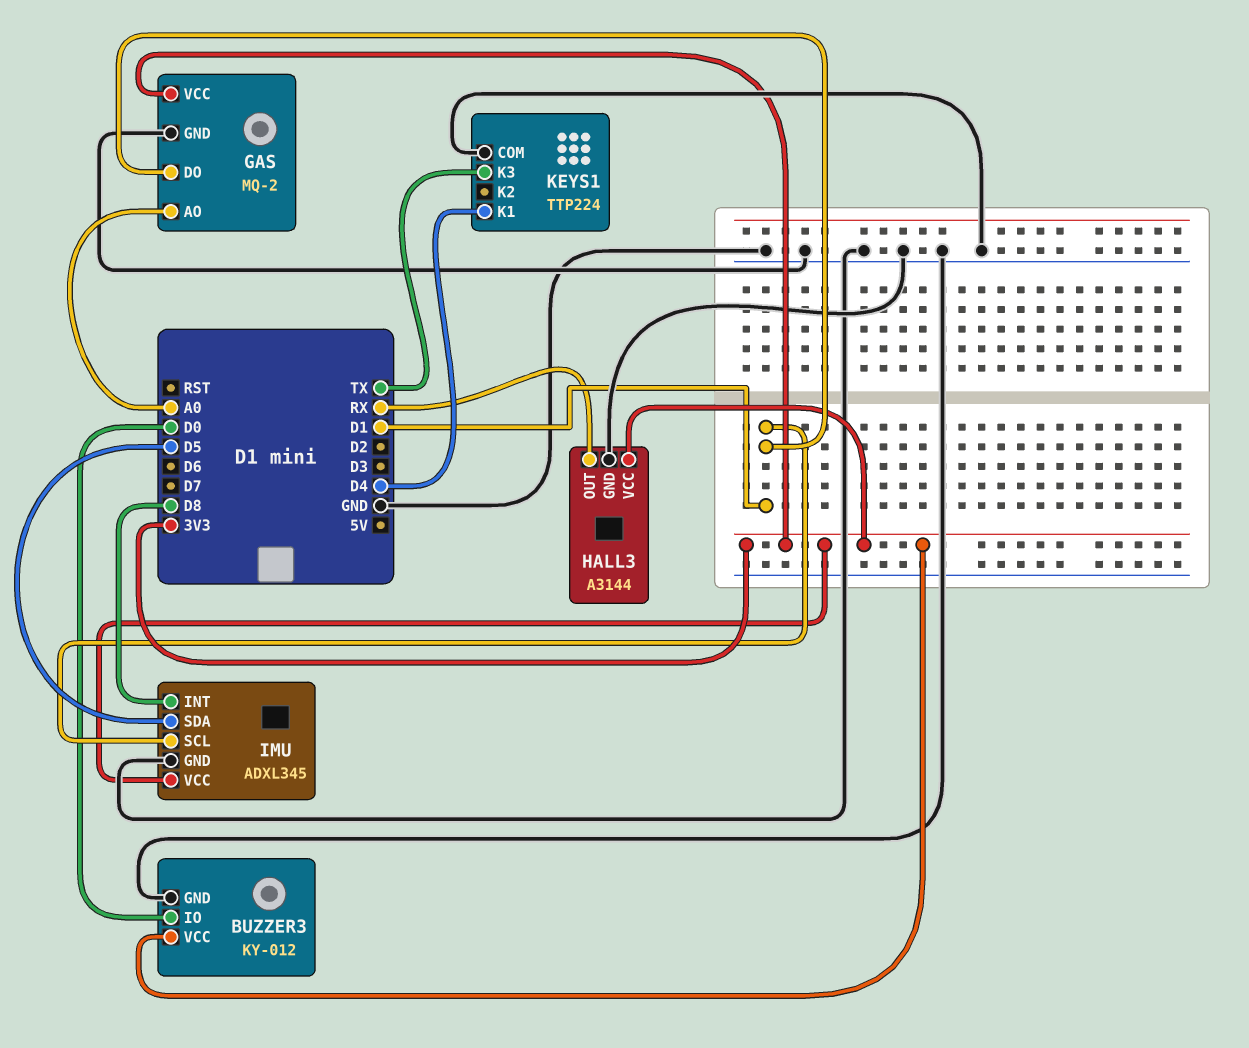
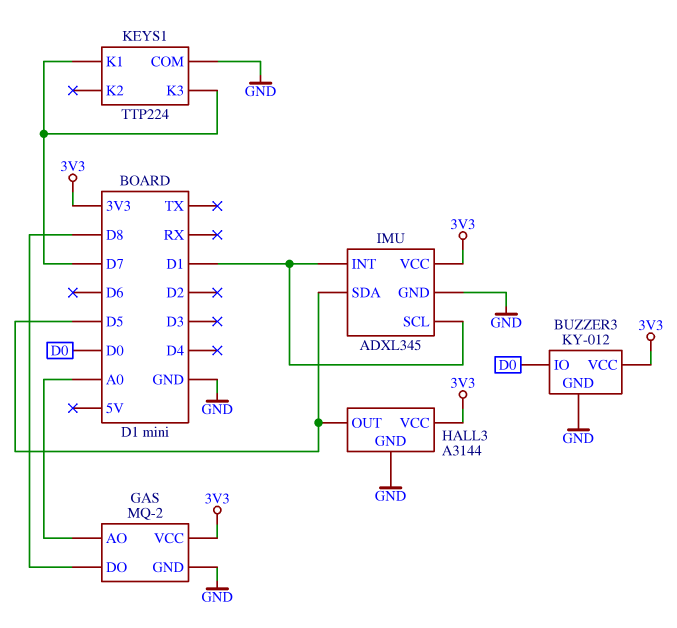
GAS pin DO: D1 -> D8
HALL3 pin OUT: RX -> D5
IMU pin INT: D8 -> D1
KEYS1 pin K1: D4 -> D7
KEYS1 pin K3: TX -> D7

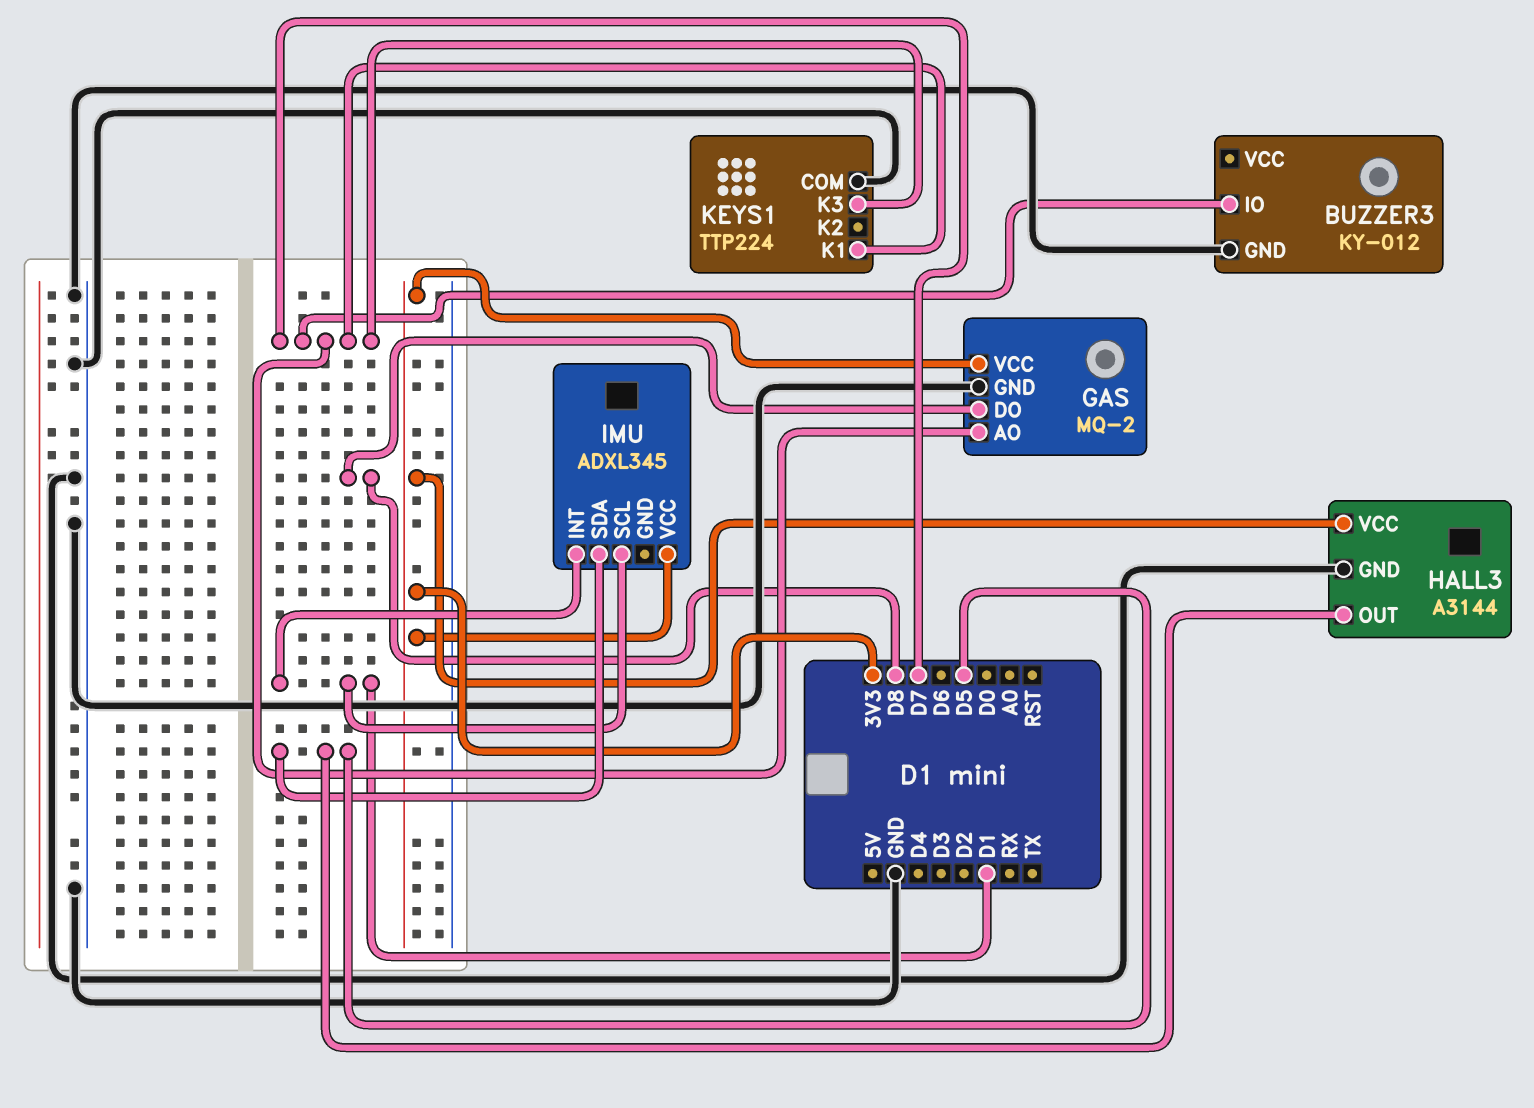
BUZZER3 pin IO: D0 -> D7
BUZZER3 pin VCC: 3V3 -> none
GAS pin AO: A0 -> D7
IMU pin GND: GND -> none

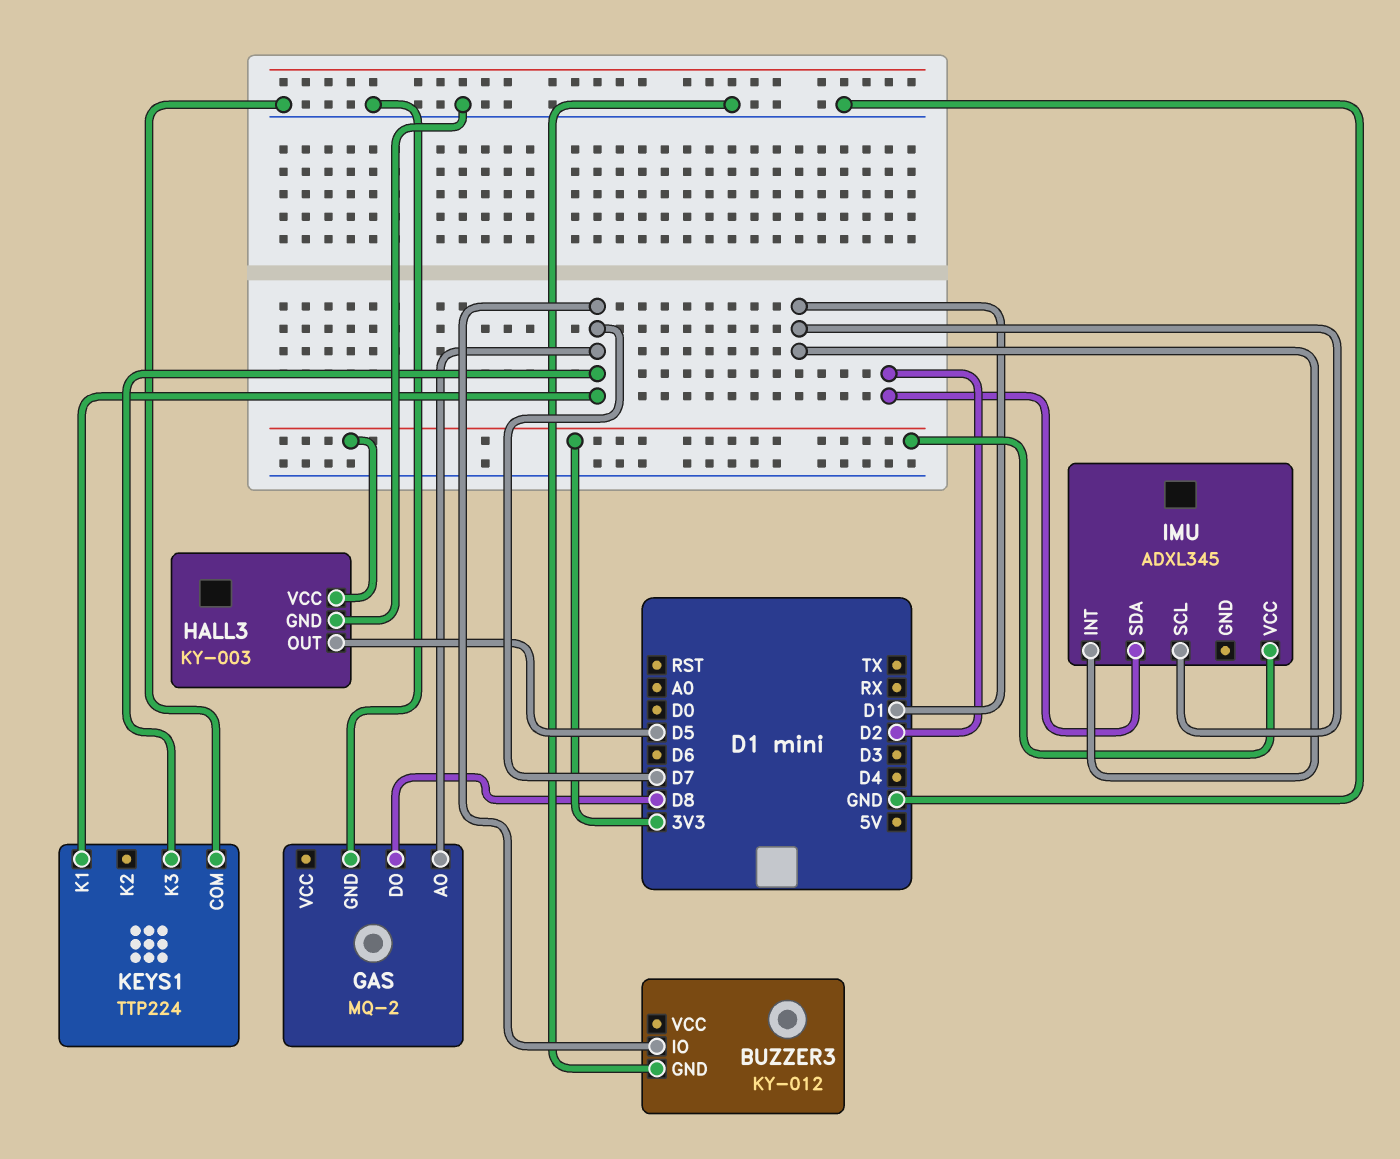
GAS pin VCC: 3V3 -> none
HALL3: A3144 -> KY-003
IMU pin SDA: D5 -> D2

